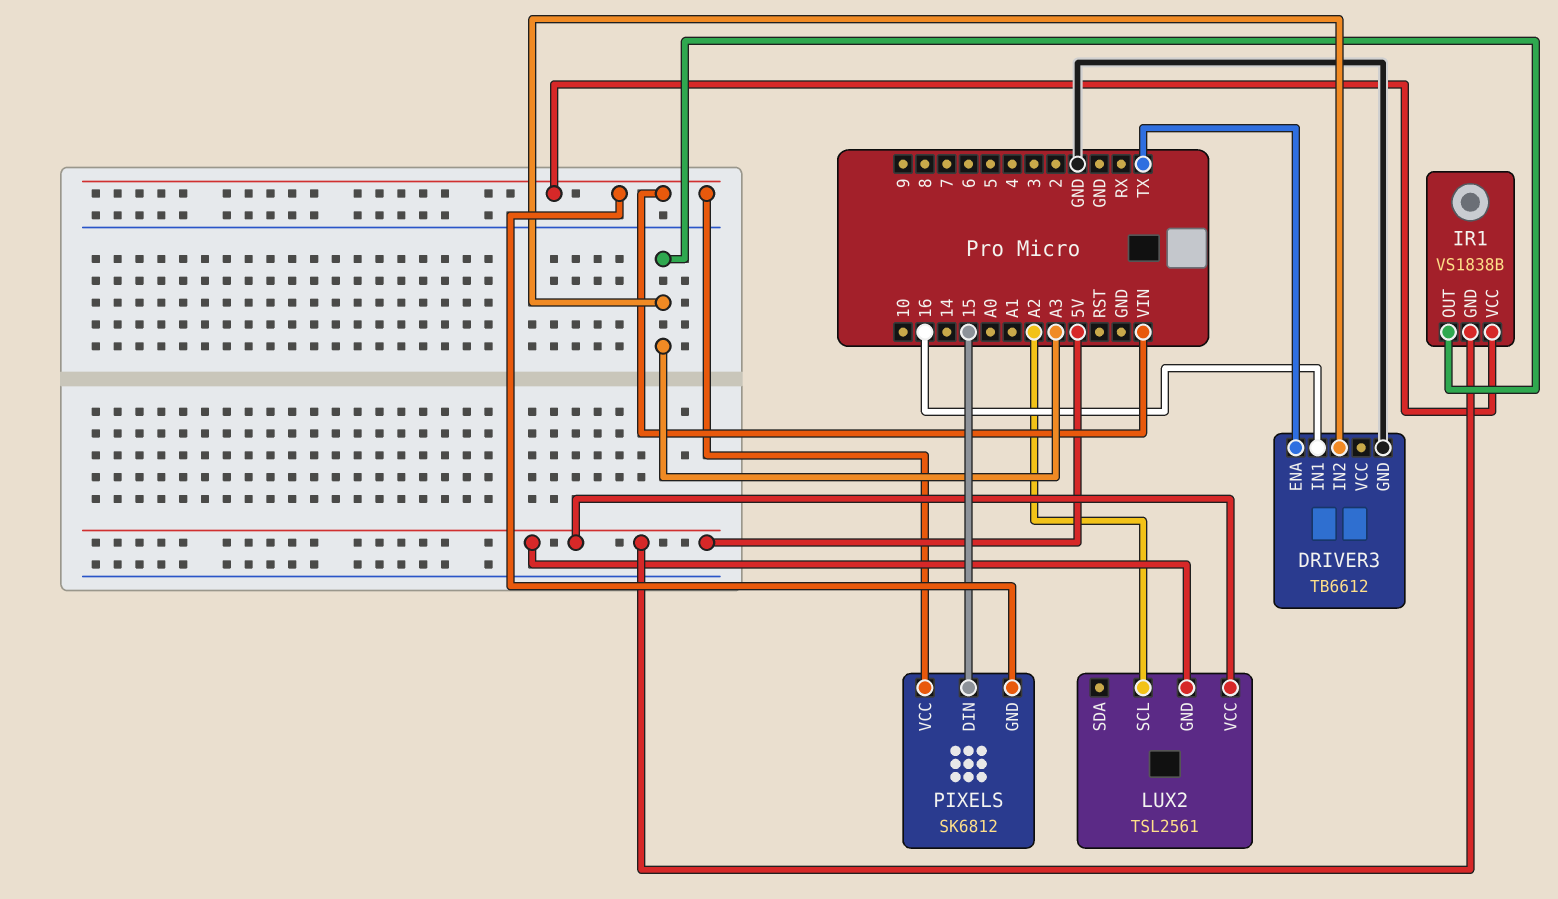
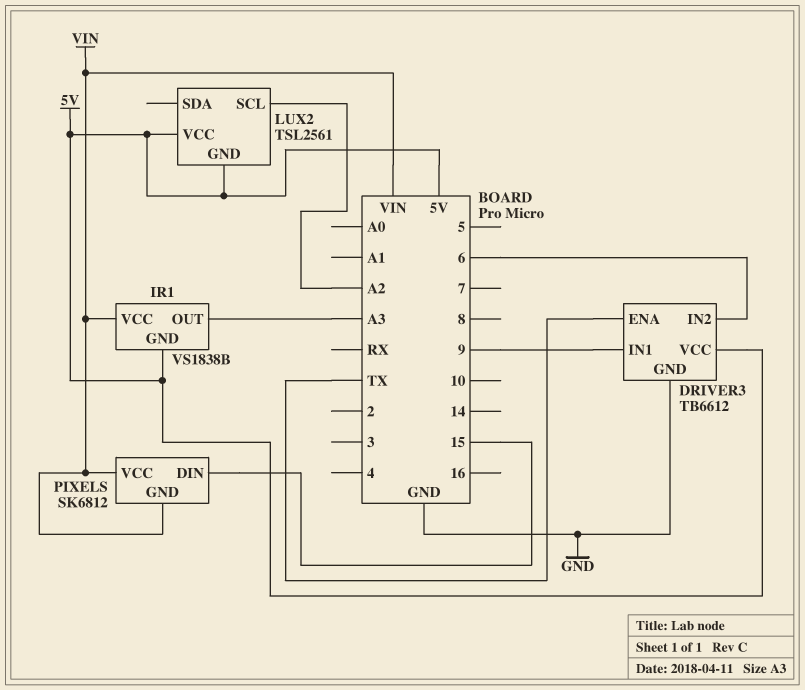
DRIVER3 pin IN1: 16 -> 9
DRIVER3 pin IN2: A3 -> 6
DRIVER3 pin VCC: none -> 5V

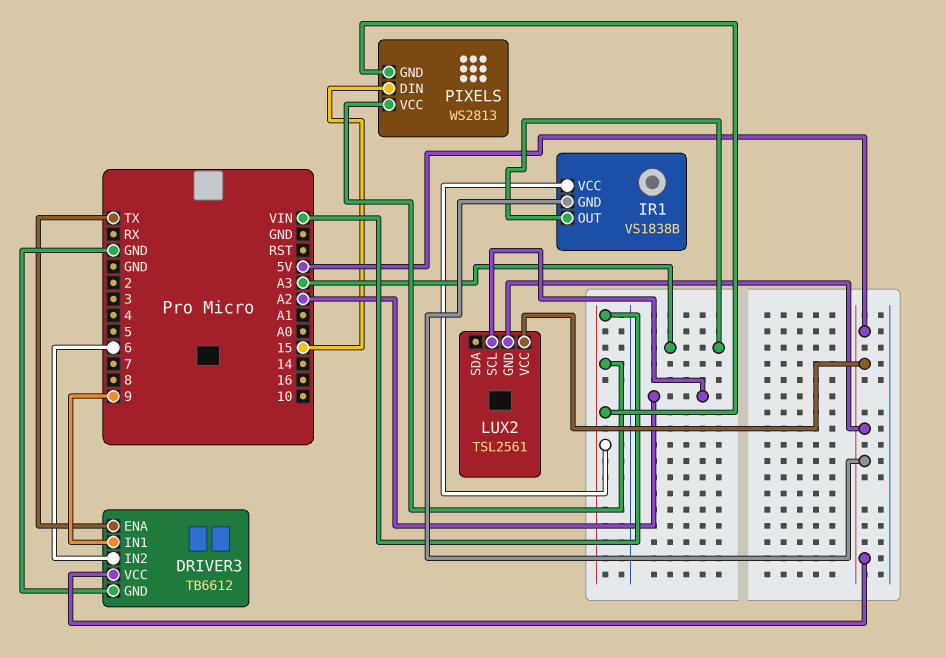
PIXELS: SK6812 -> WS2813

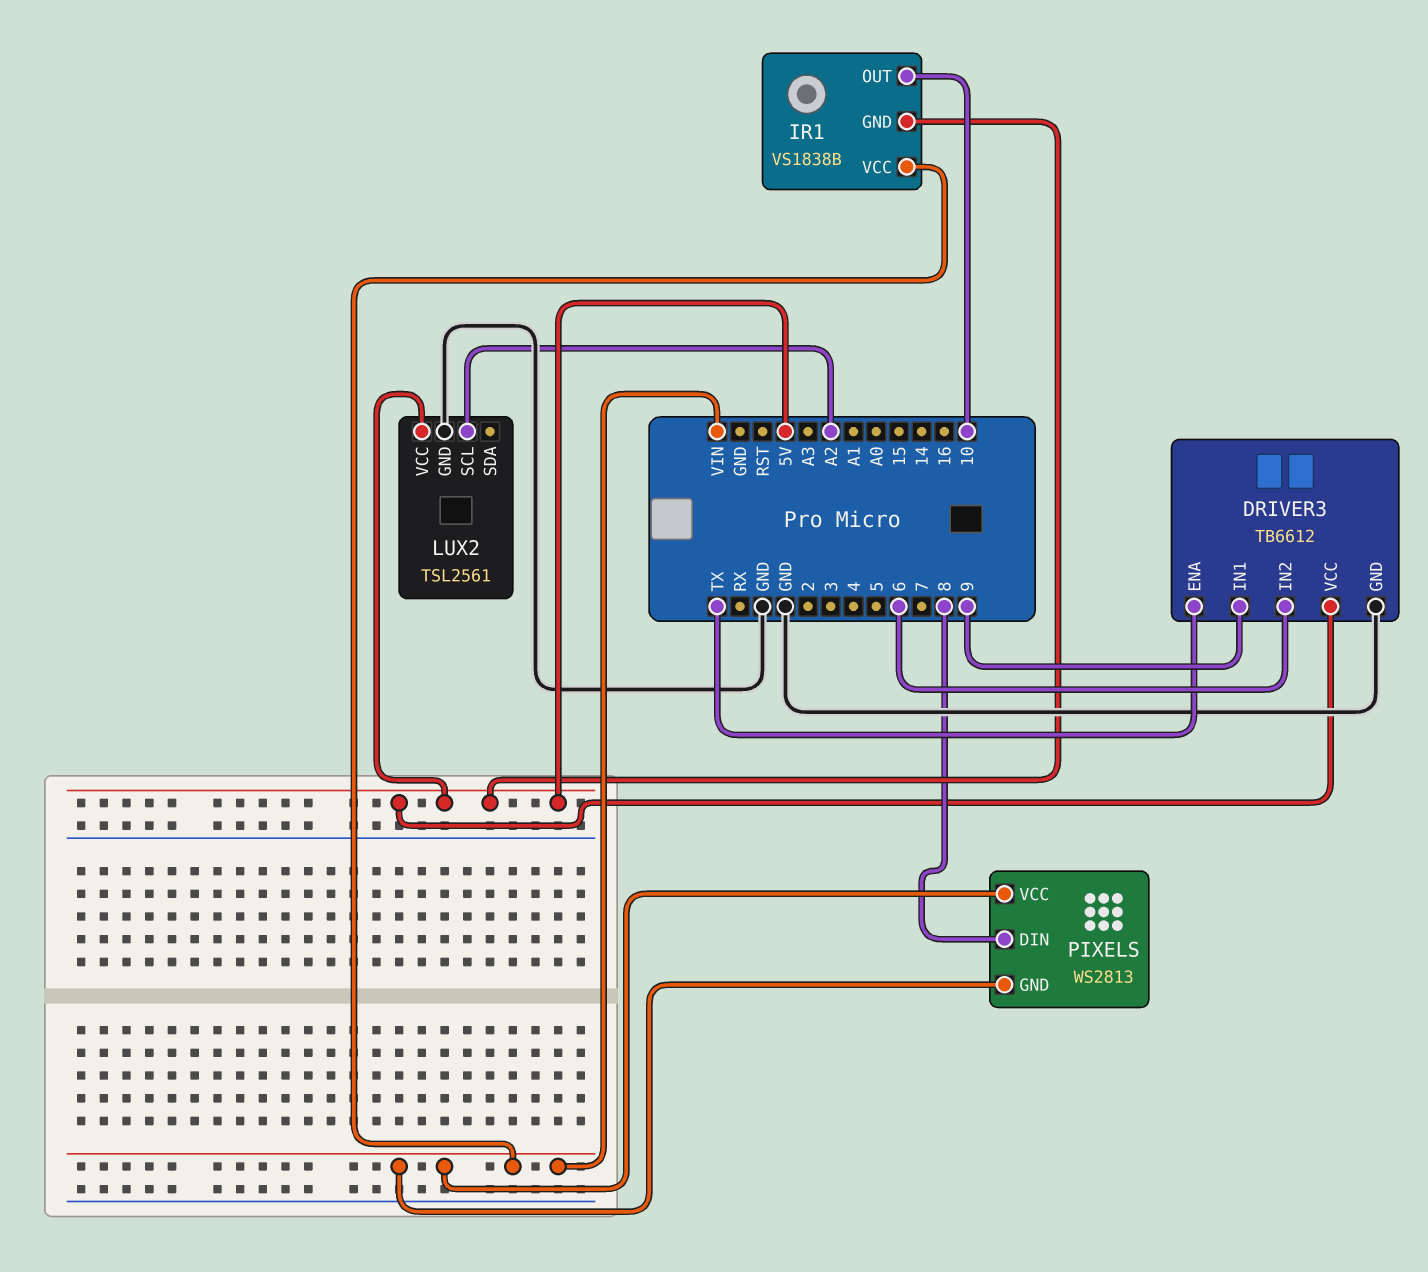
IR1 pin OUT: A3 -> 10
LUX2 pin GND: 5V -> GND
PIXELS pin DIN: 15 -> 8

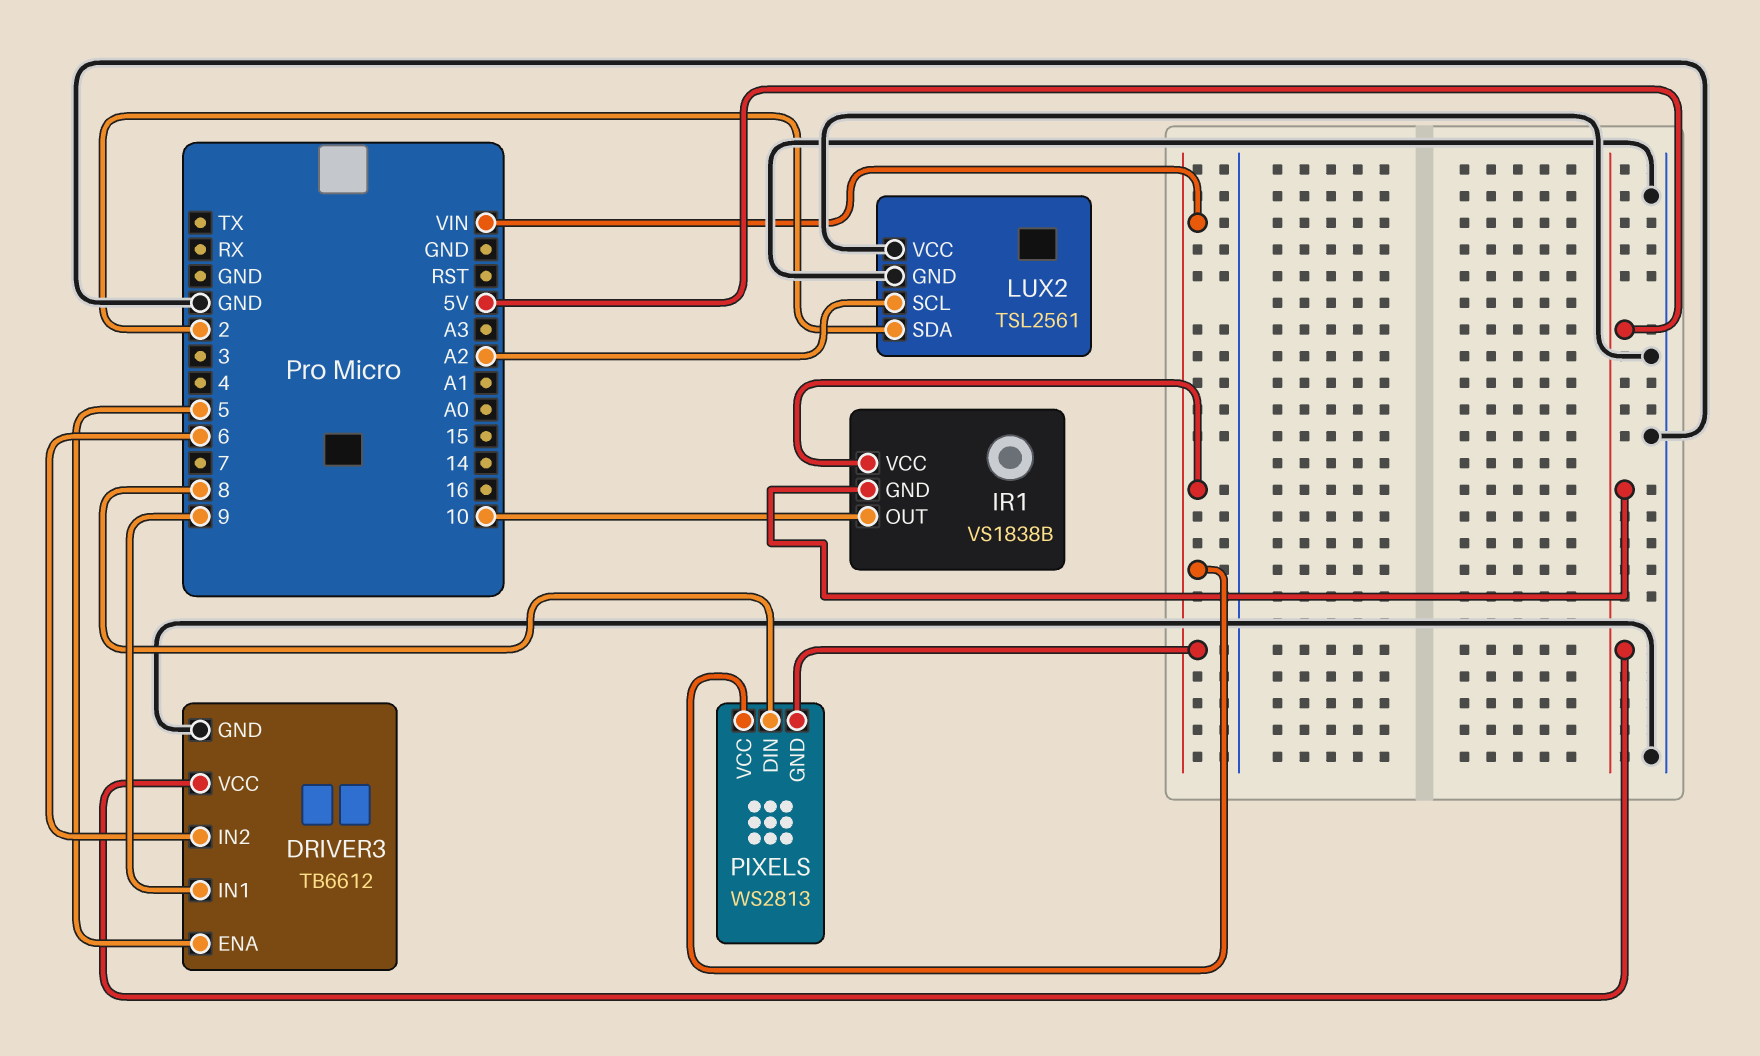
DRIVER3 pin ENA: TX -> 5
LUX2 pin SDA: none -> 2
LUX2 pin VCC: 5V -> GND

